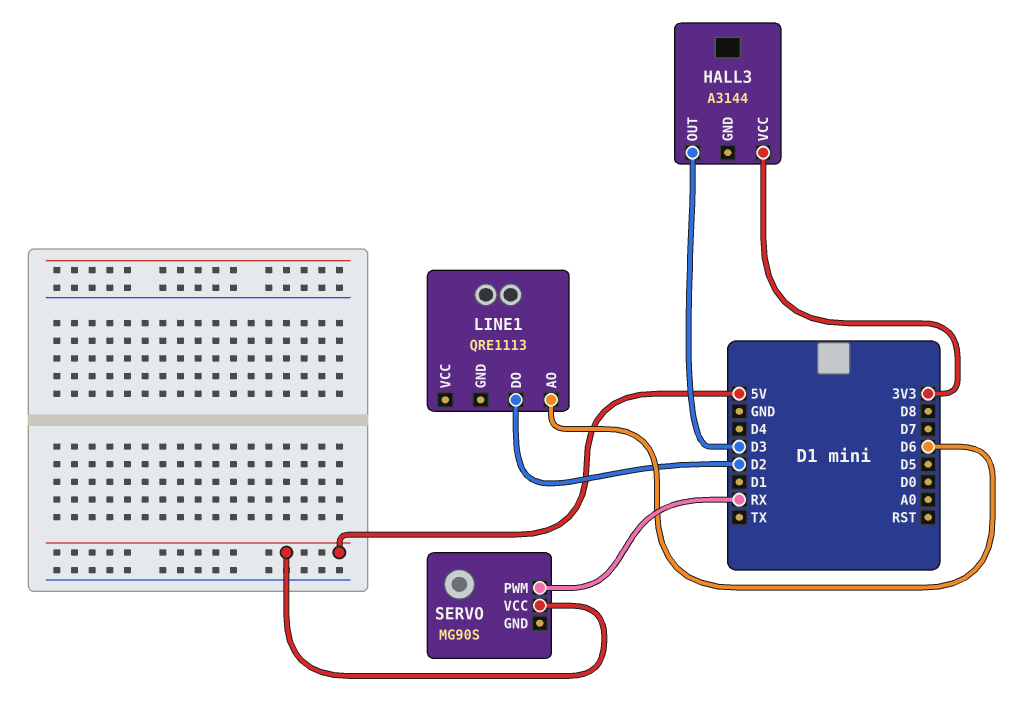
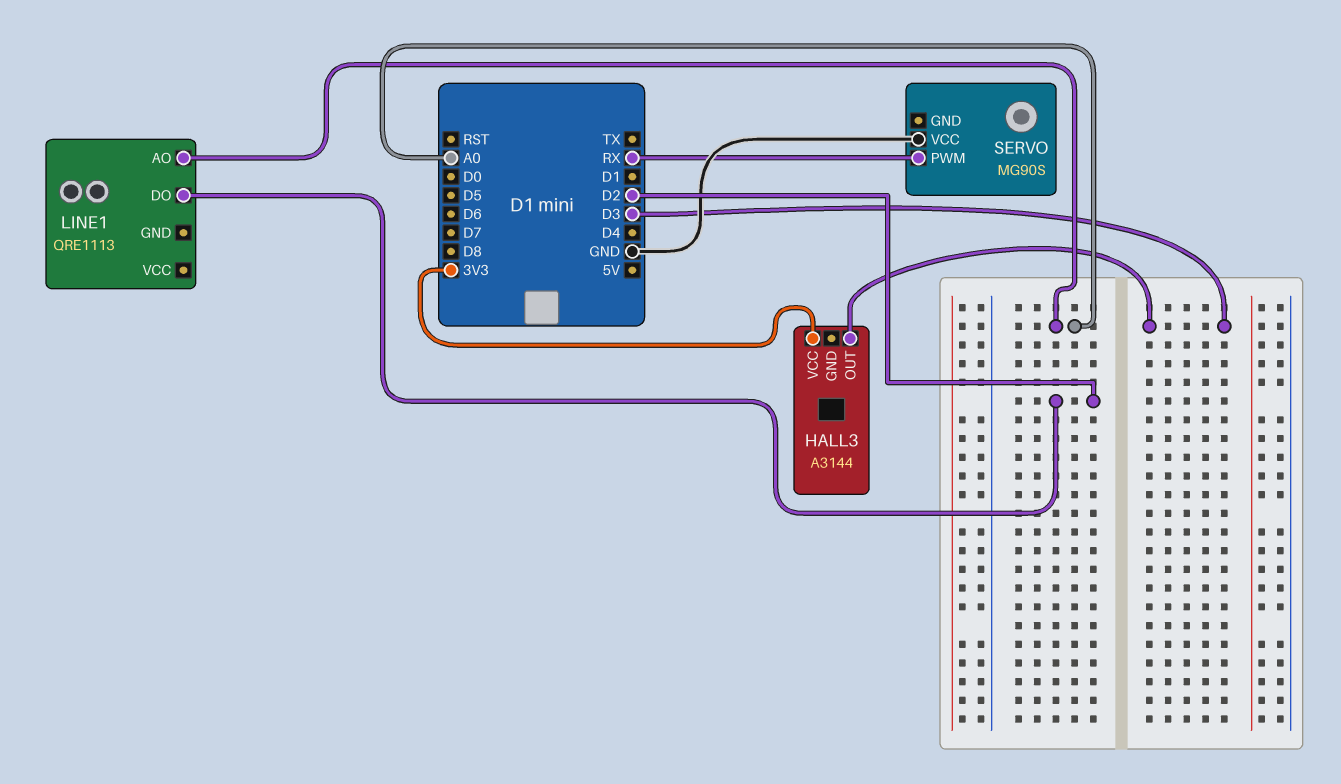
LINE1 pin AO: D6 -> A0
SERVO pin VCC: 5V -> GND

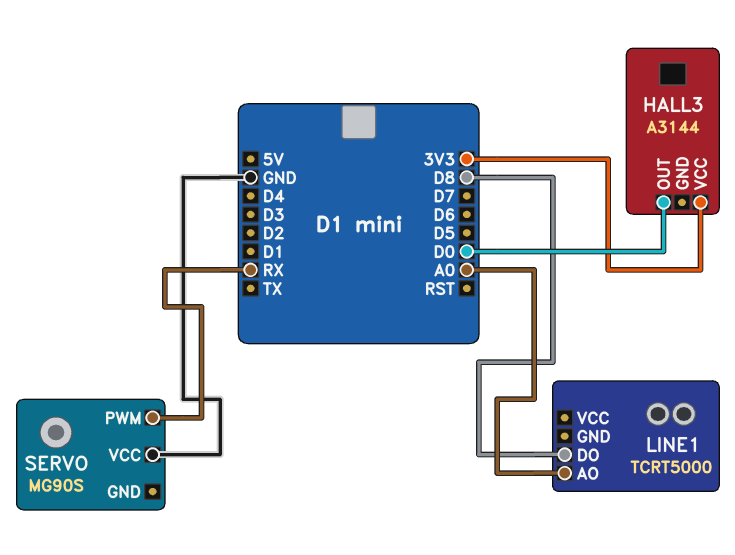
HALL3 pin OUT: D3 -> D0
LINE1: QRE1113 -> TCRT5000
LINE1 pin DO: D2 -> D8

